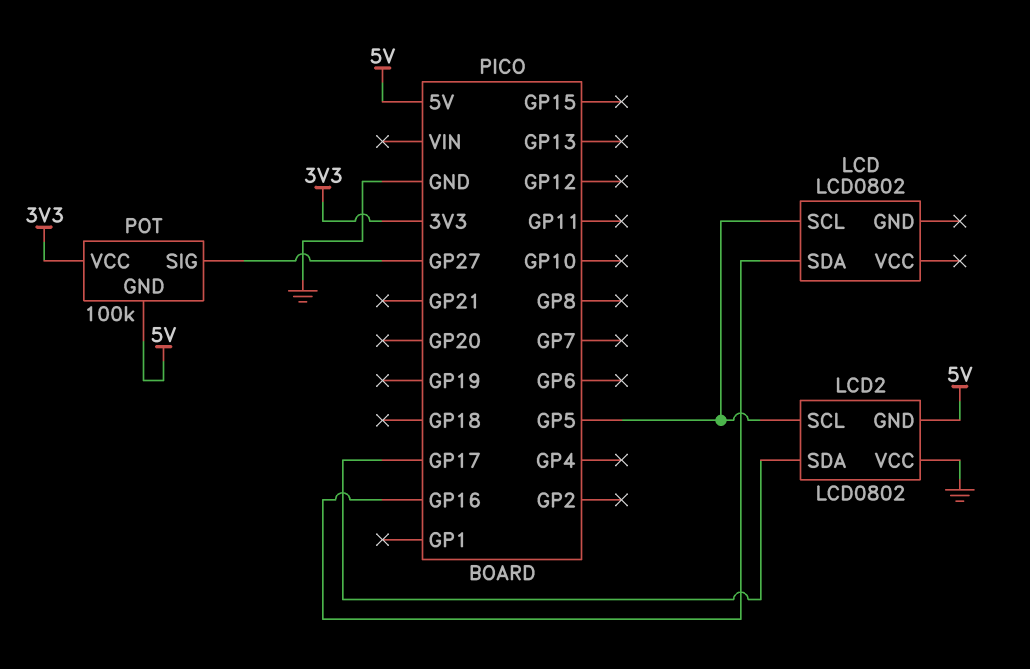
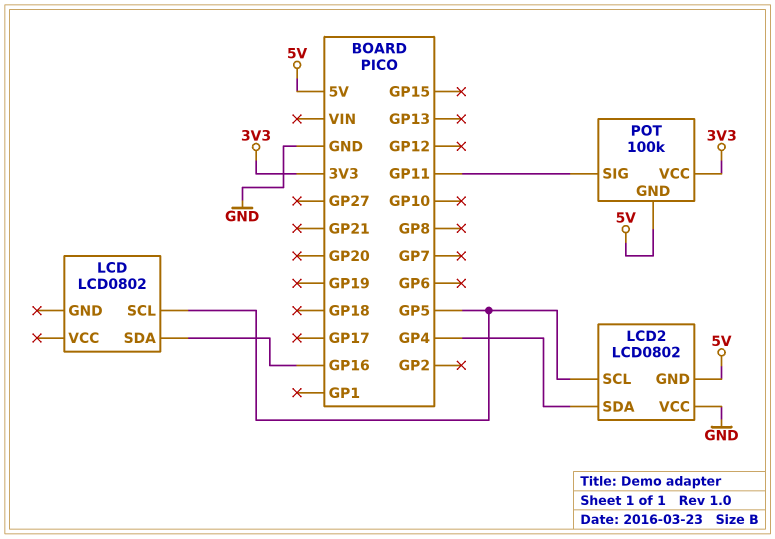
LCD2 pin SDA: GP17 -> GP4
POT pin SIG: GP27 -> GP11

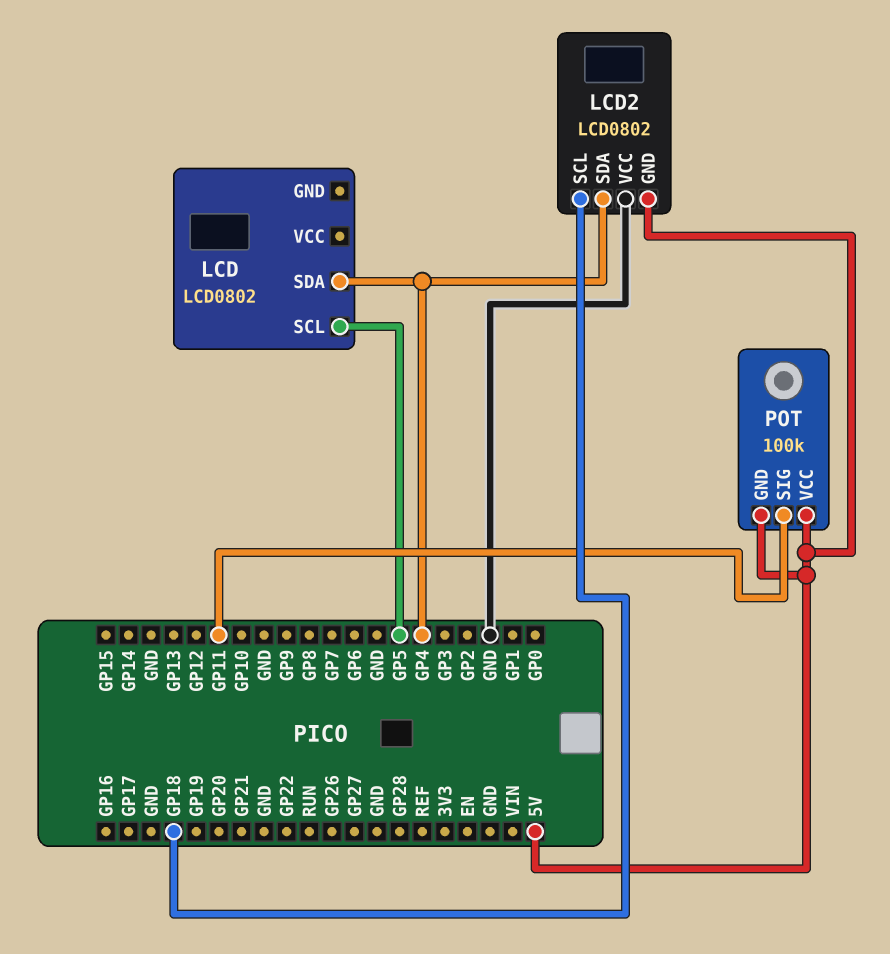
LCD pin SDA: GP16 -> GP4
LCD2 pin SCL: GP5 -> GP18
POT pin VCC: 3V3 -> 5V

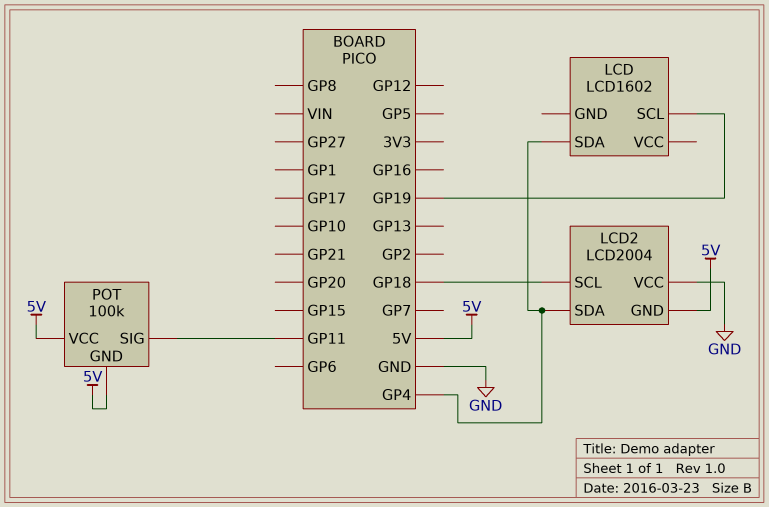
LCD: LCD0802 -> LCD1602
LCD pin SCL: GP5 -> GP19
LCD2: LCD0802 -> LCD2004

